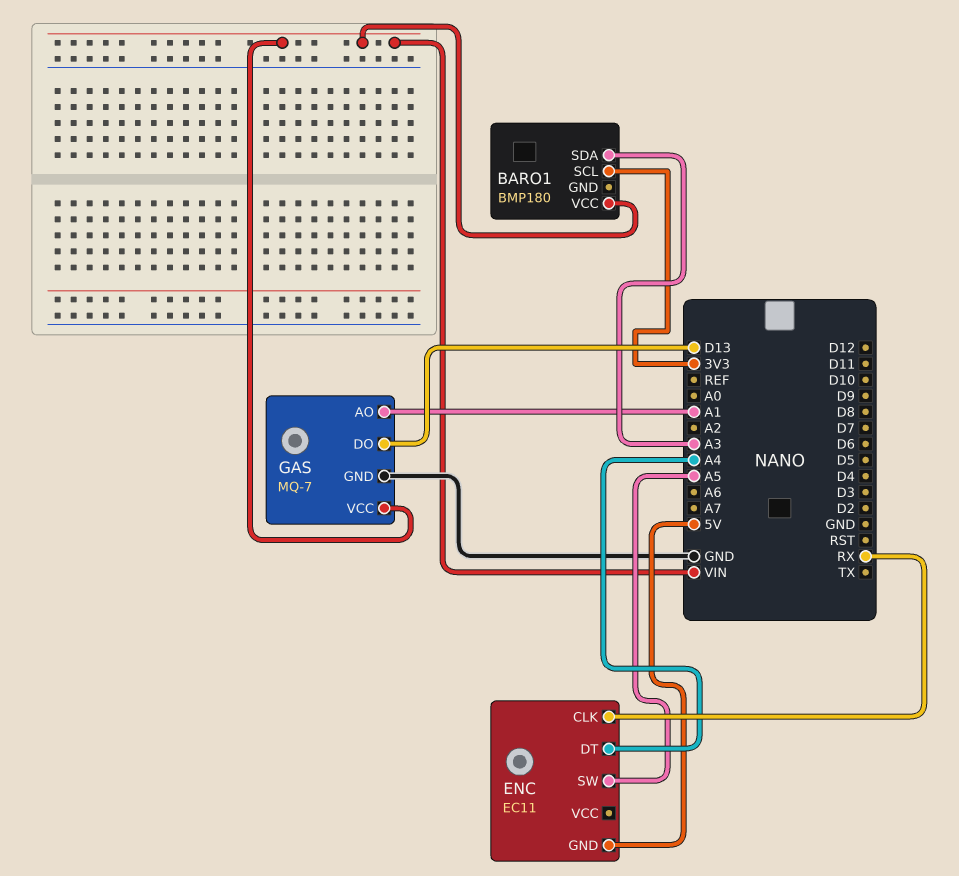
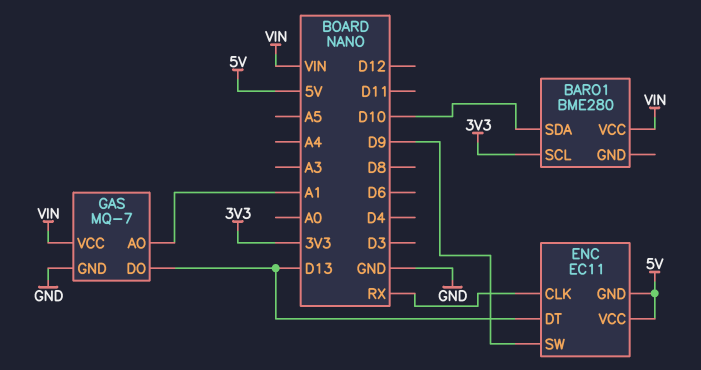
BARO1: BMP180 -> BME280
BARO1 pin SDA: A3 -> D10
ENC pin DT: A4 -> D13
ENC pin SW: A5 -> D9
ENC pin VCC: none -> 5V

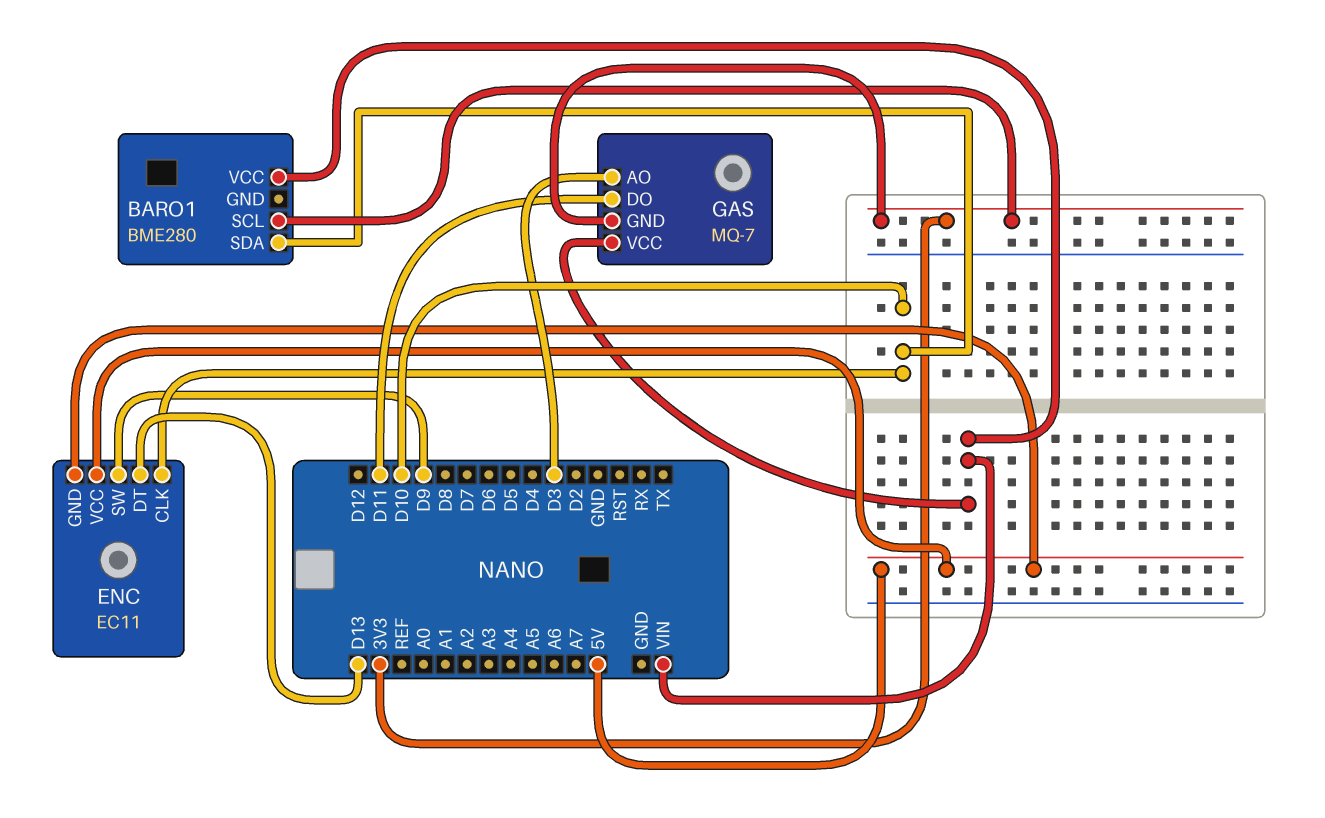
ENC pin CLK: RX -> D10
GAS pin AO: A1 -> D3
GAS pin DO: D13 -> D11
GAS pin GND: GND -> 3V3

